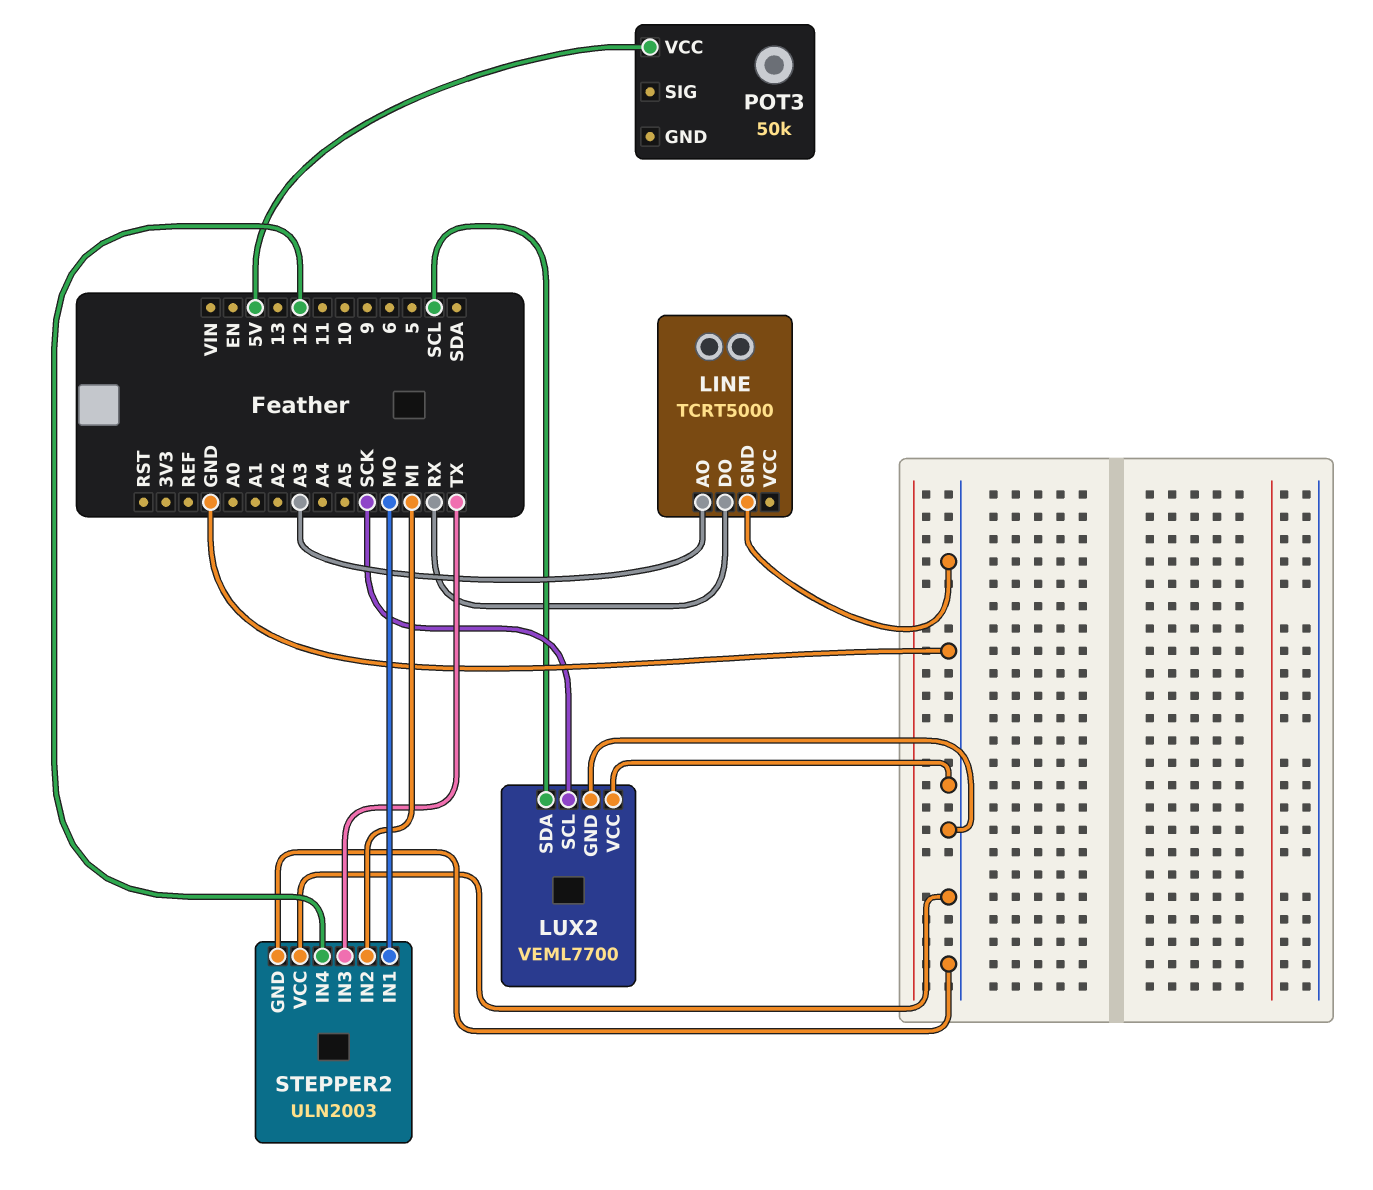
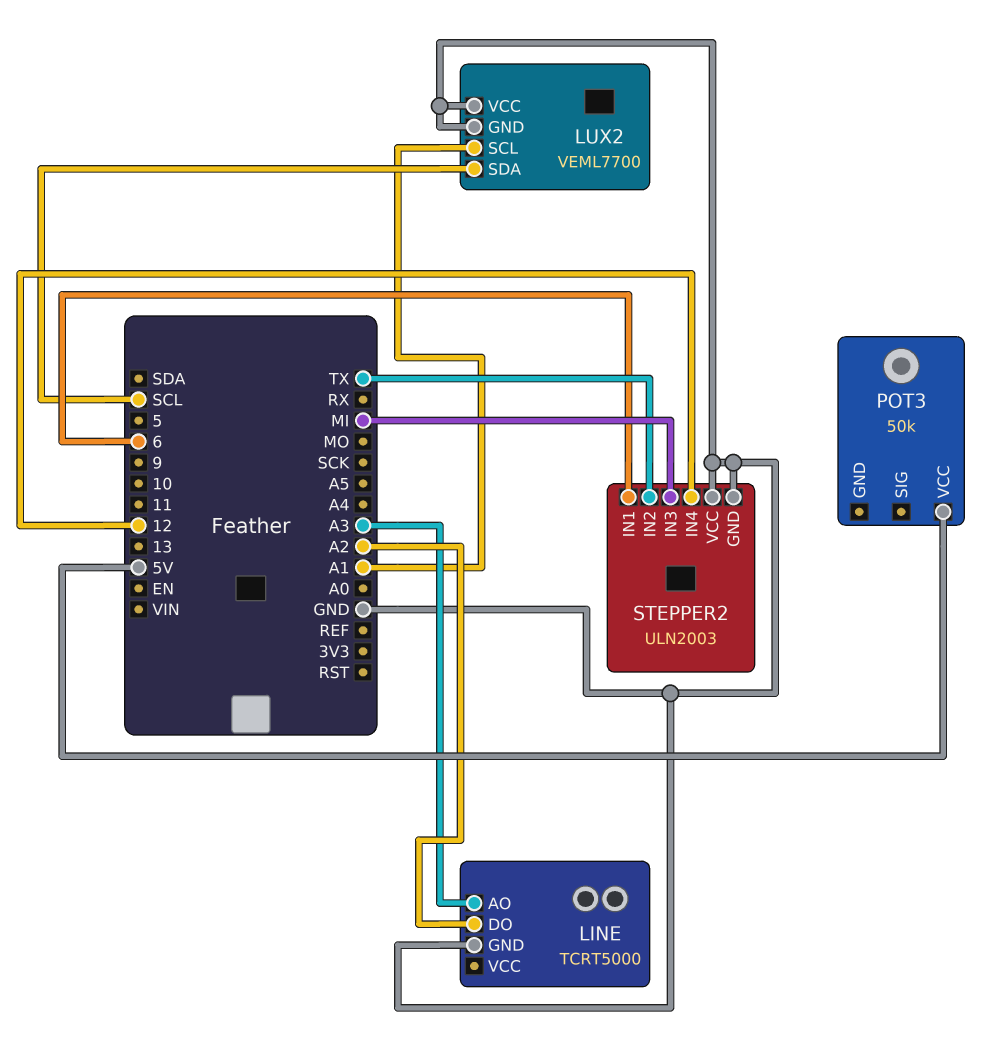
LINE pin DO: RX -> A2
LUX2 pin SCL: SCK -> A1
STEPPER2 pin IN1: MO -> 6
STEPPER2 pin IN2: MI -> TX
STEPPER2 pin IN3: TX -> MI

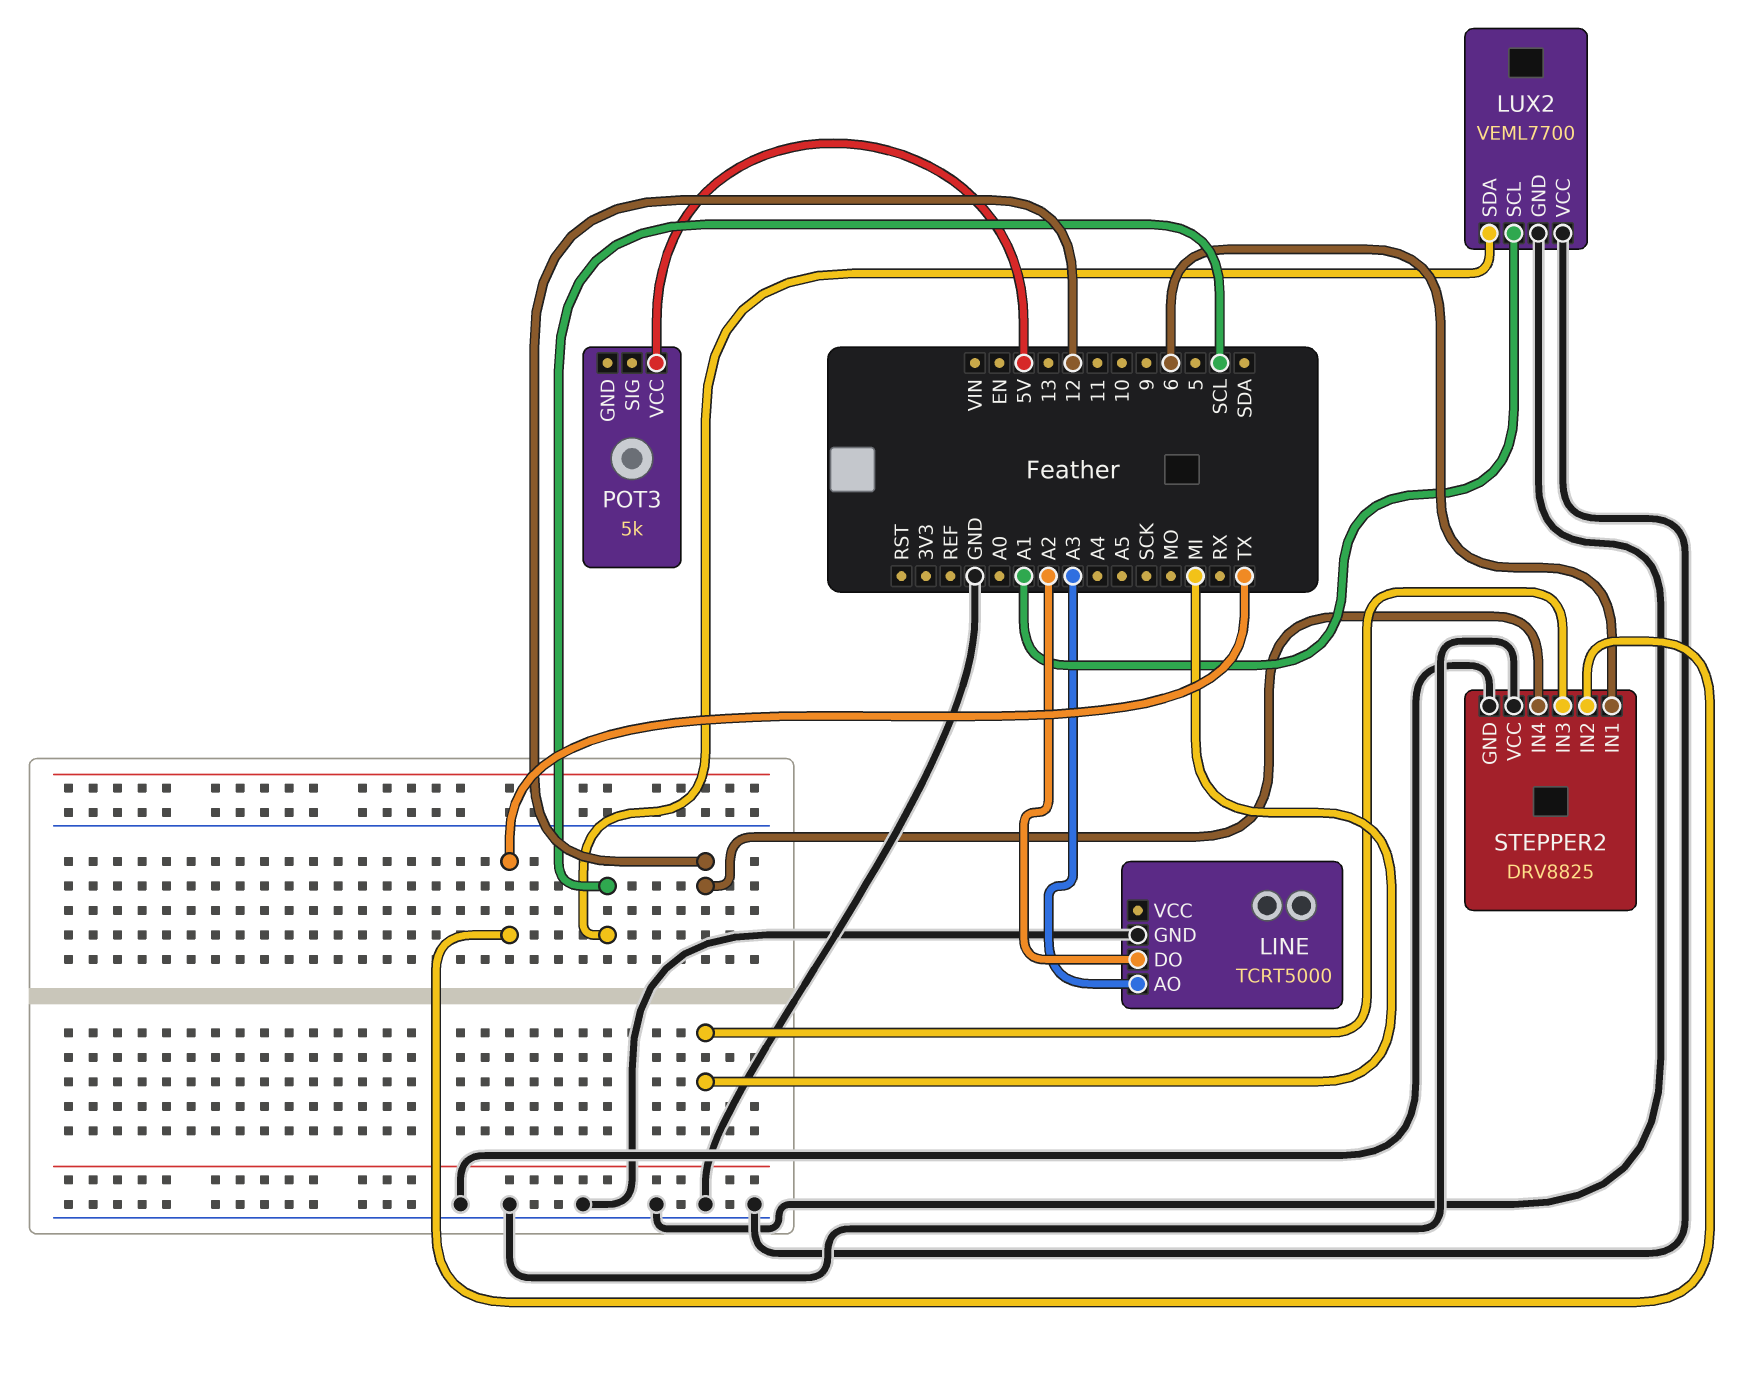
POT3: 50k -> 5k
STEPPER2: ULN2003 -> DRV8825

